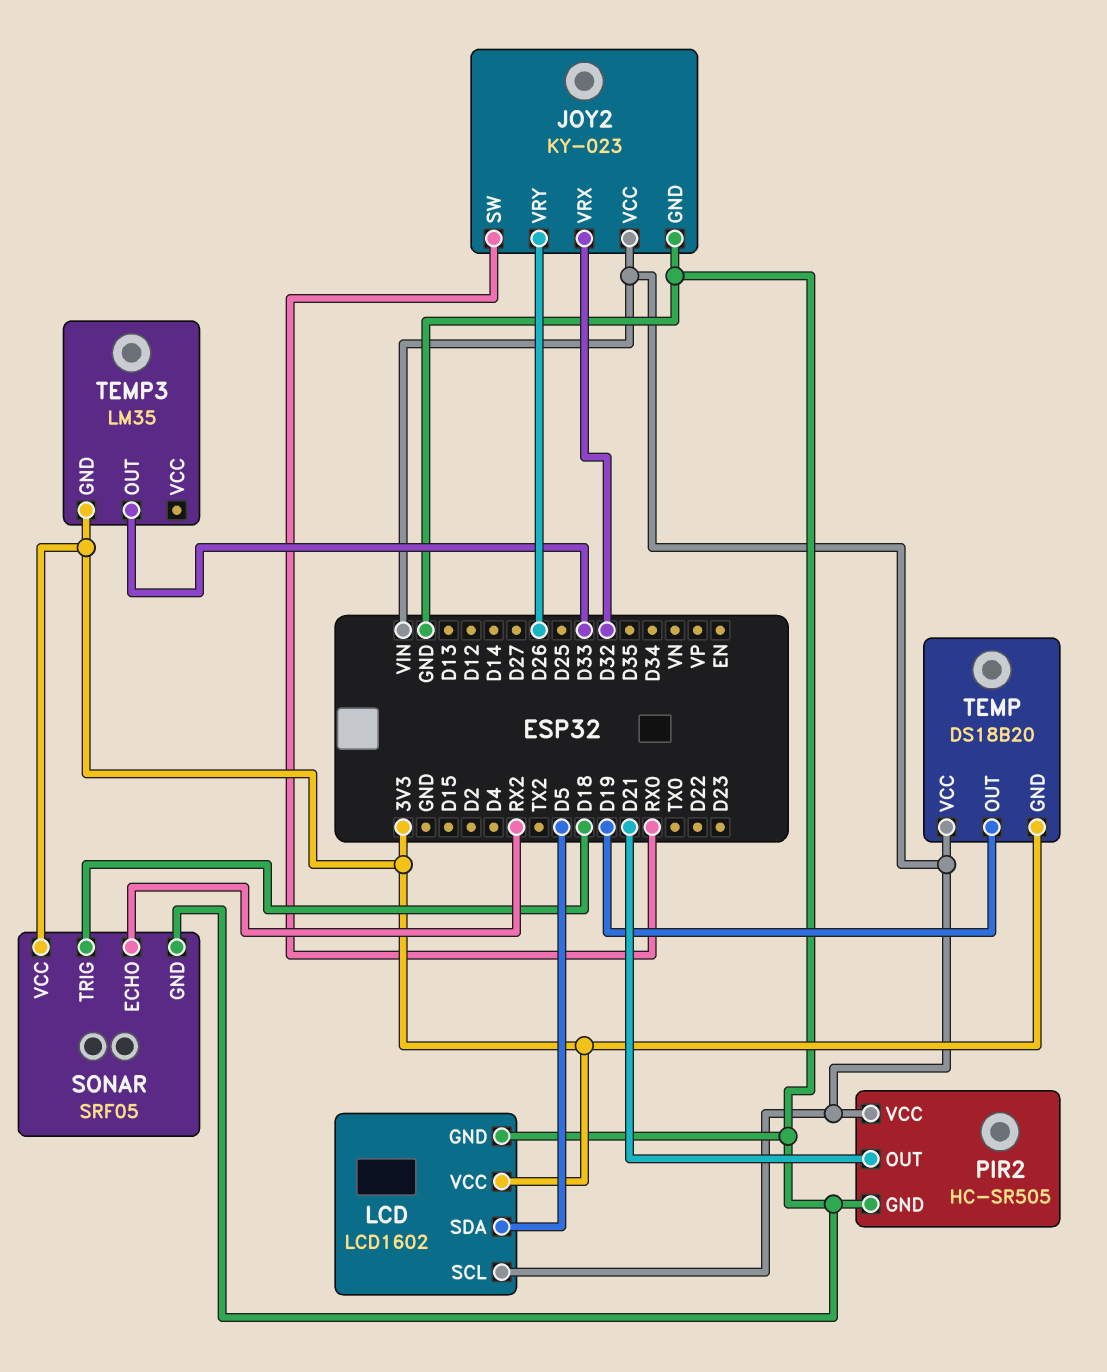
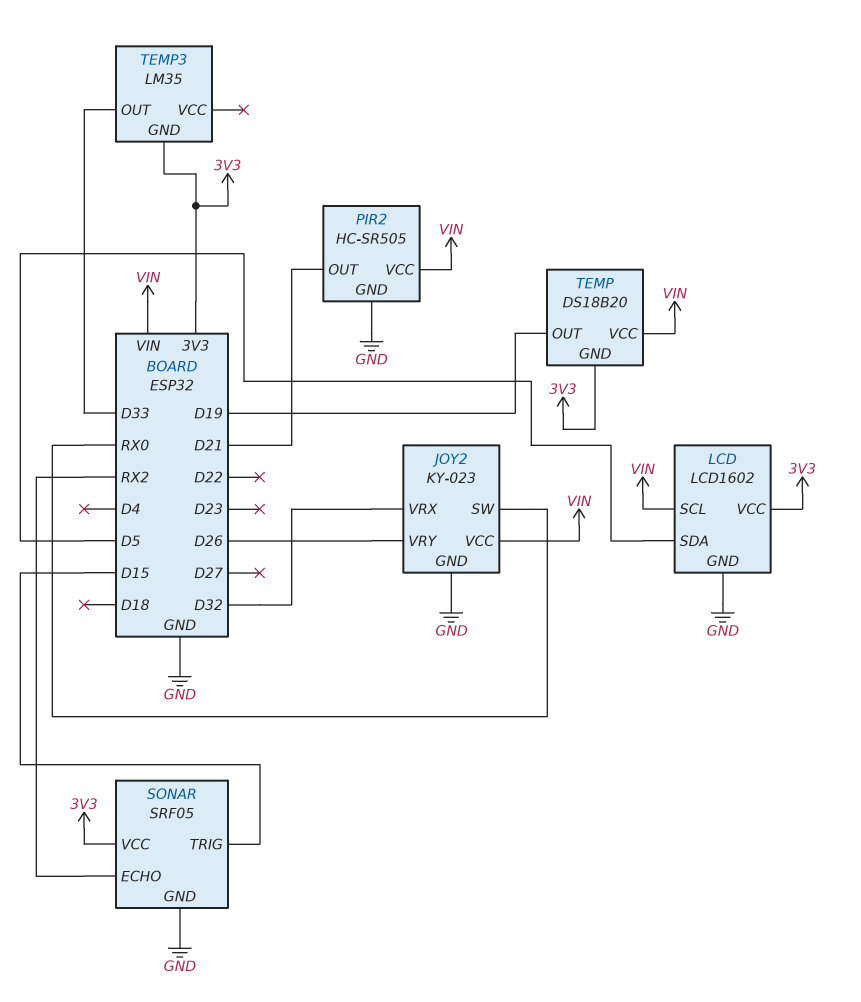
SONAR pin TRIG: D18 -> D15

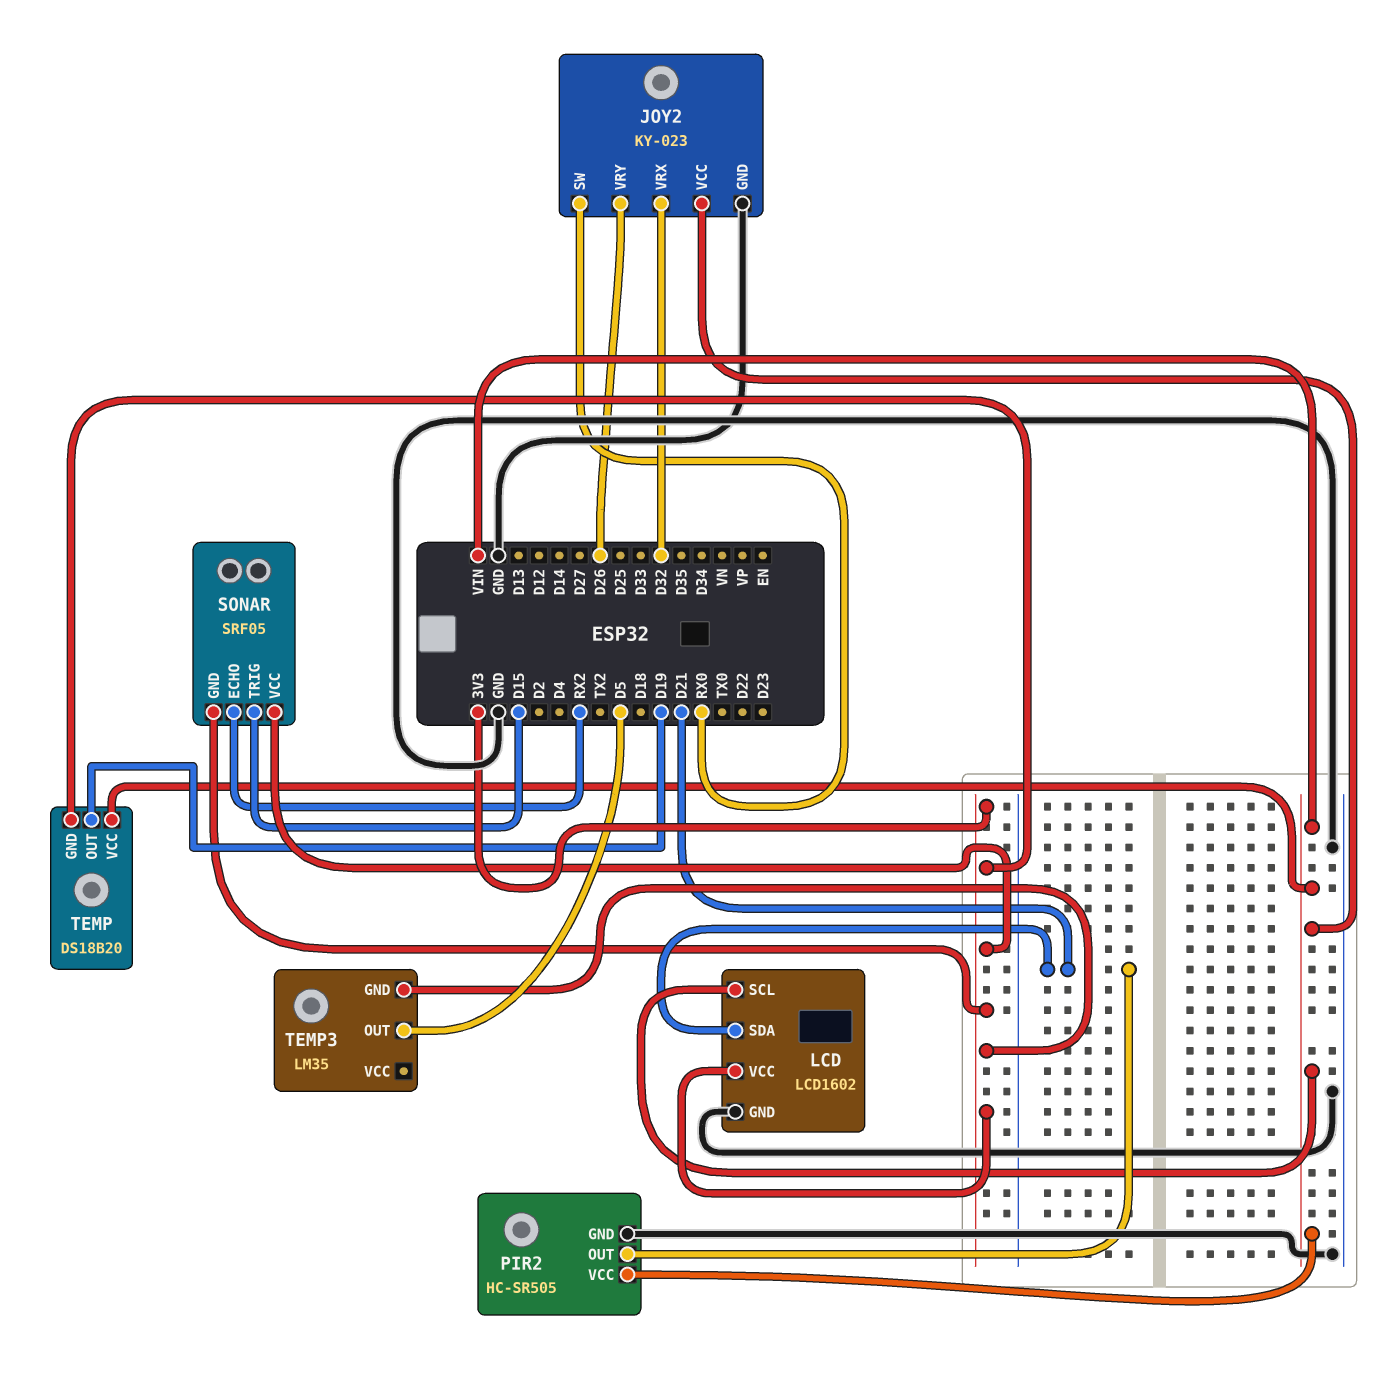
LCD pin SDA: D5 -> D21
SONAR pin GND: GND -> 3V3
TEMP3 pin OUT: D33 -> D5

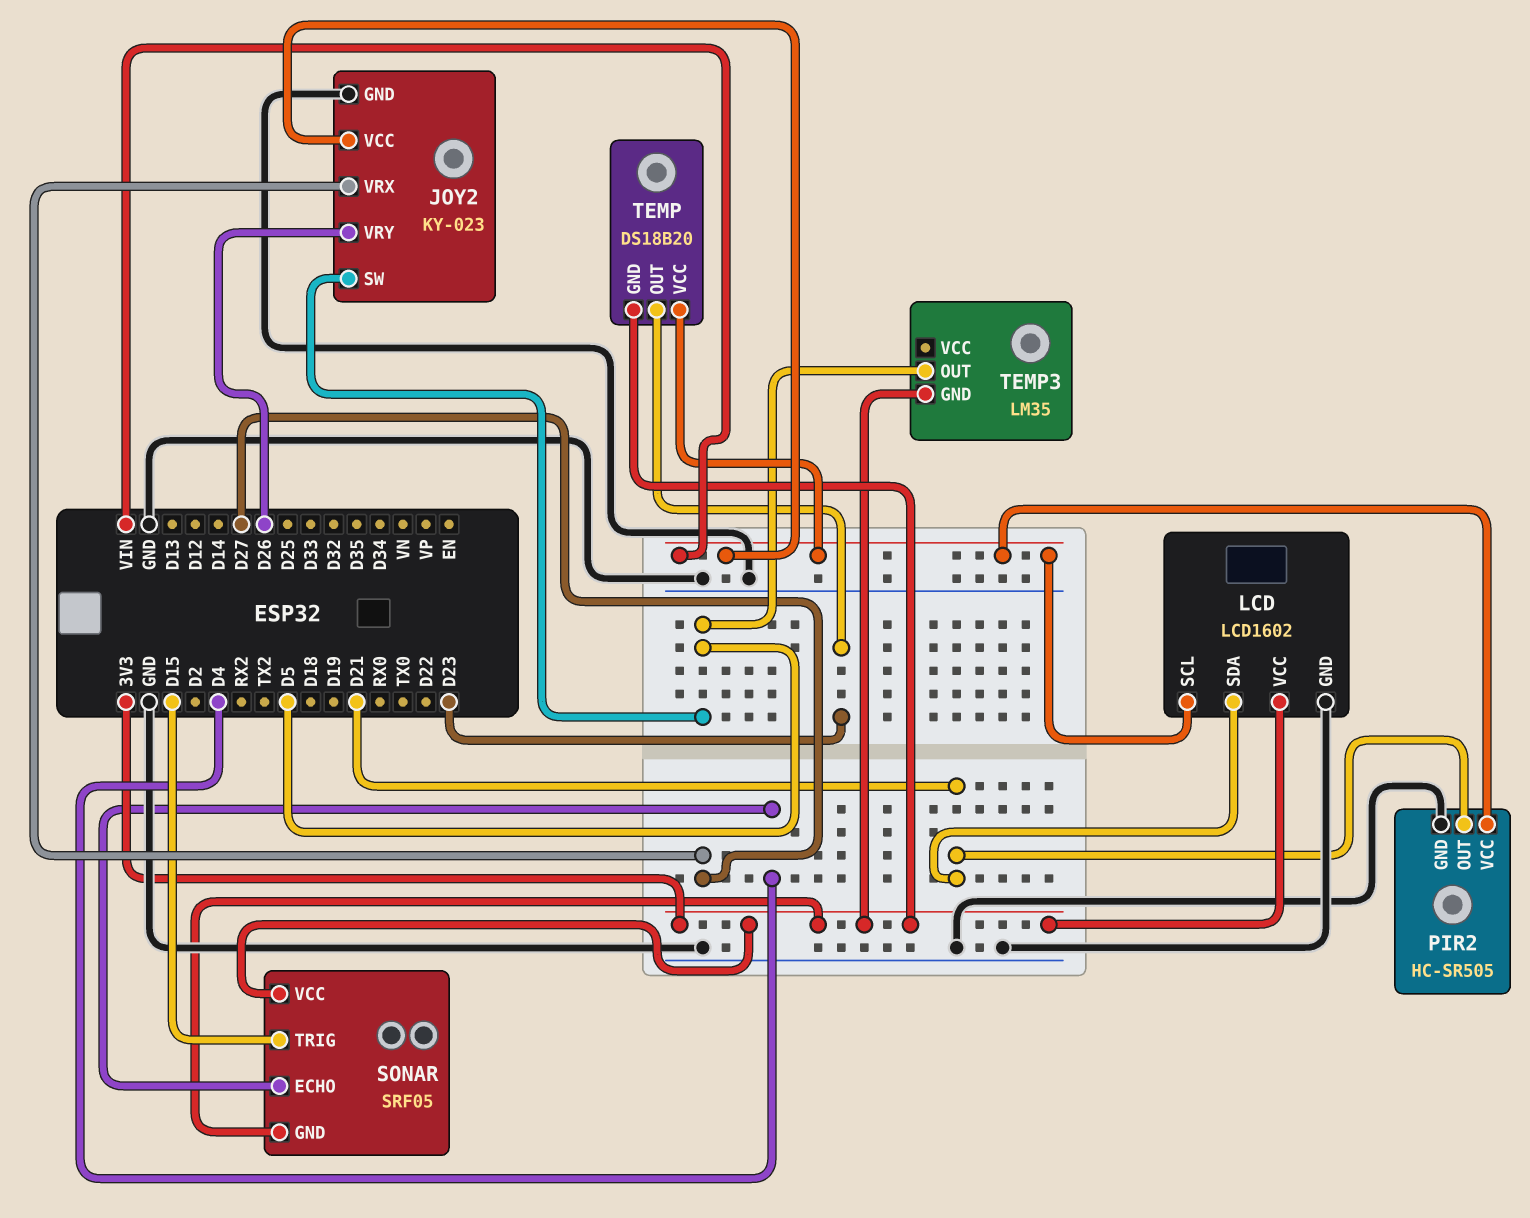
JOY2 pin SW: RX0 -> D5
JOY2 pin VRX: D32 -> D27
SONAR pin ECHO: RX2 -> D4
TEMP pin OUT: D19 -> D23

